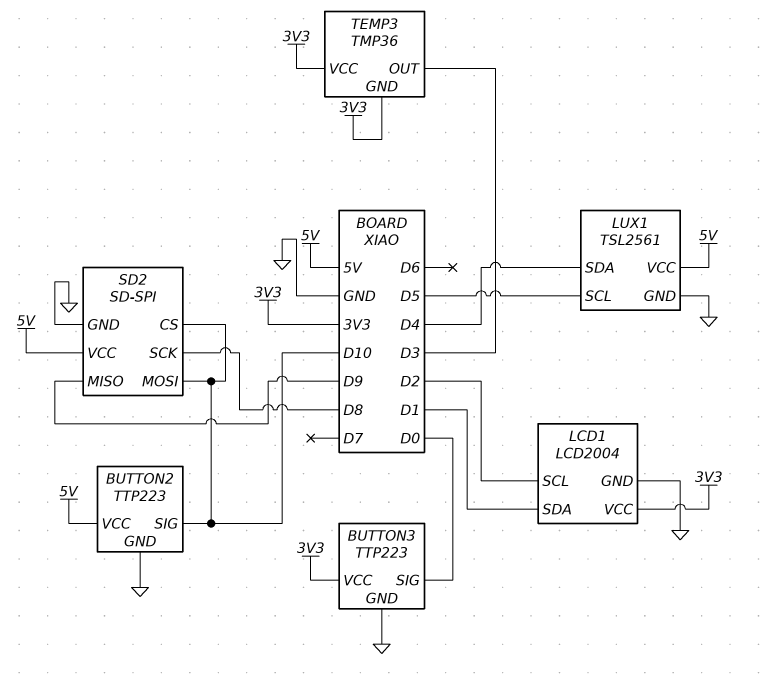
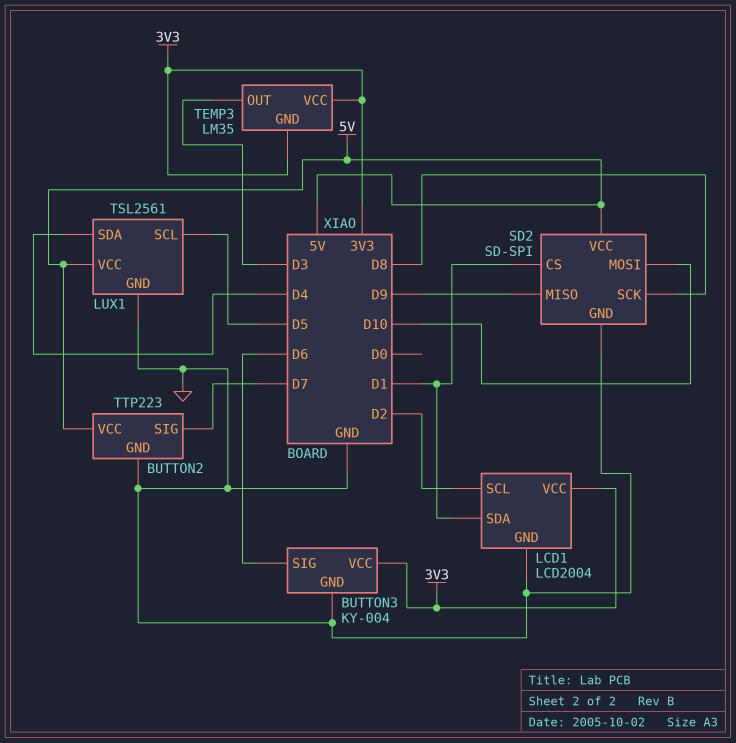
BUTTON2 pin SIG: D10 -> D7
BUTTON3: TTP223 -> KY-004
BUTTON3 pin SIG: D0 -> D6
SD2 pin CS: D10 -> D1
TEMP3: TMP36 -> LM35

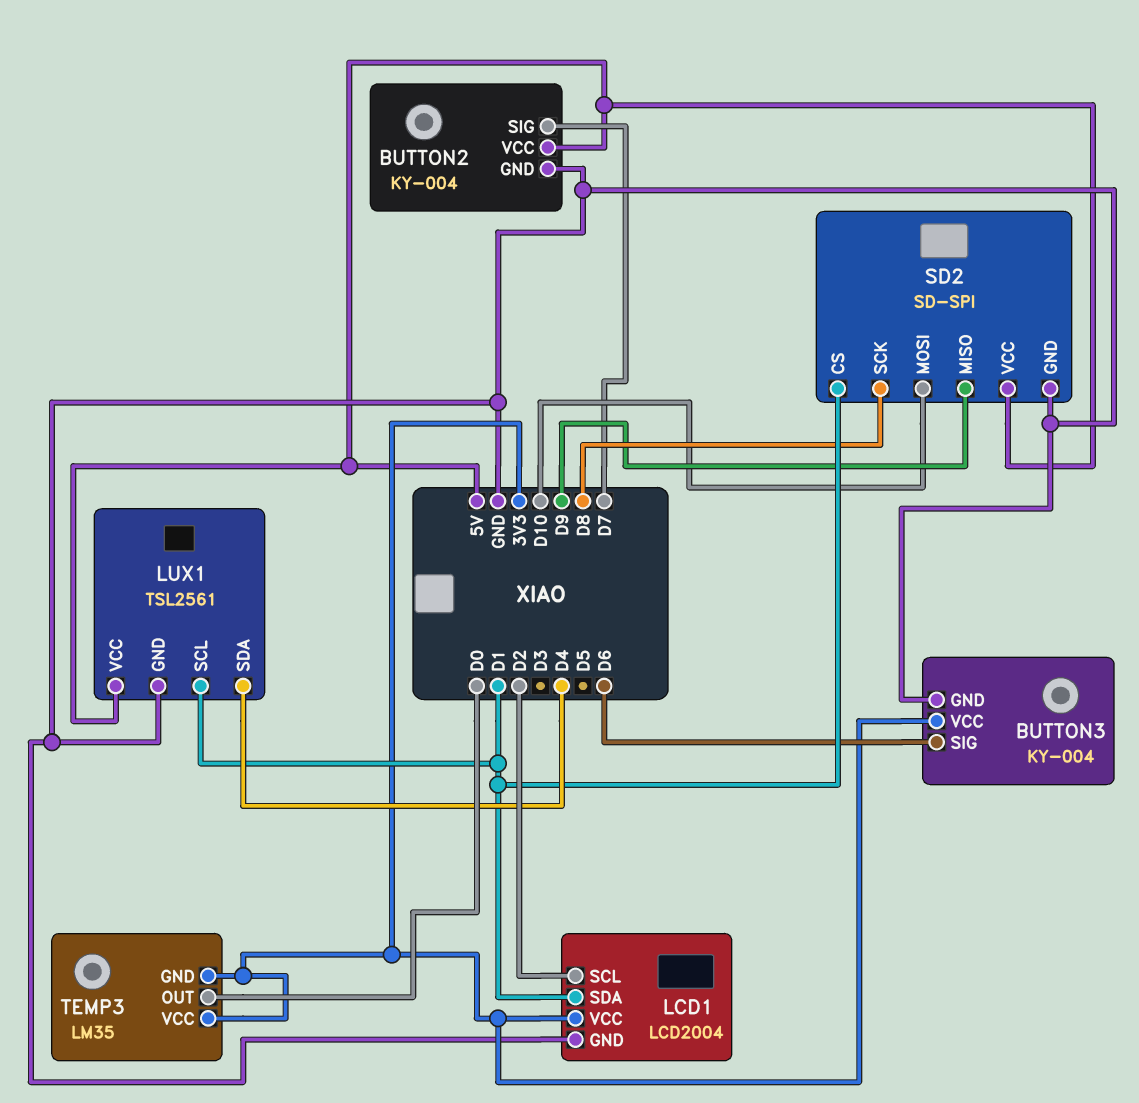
BUTTON2: TTP223 -> KY-004
LUX1 pin SCL: D5 -> D1
TEMP3 pin OUT: D3 -> D0

